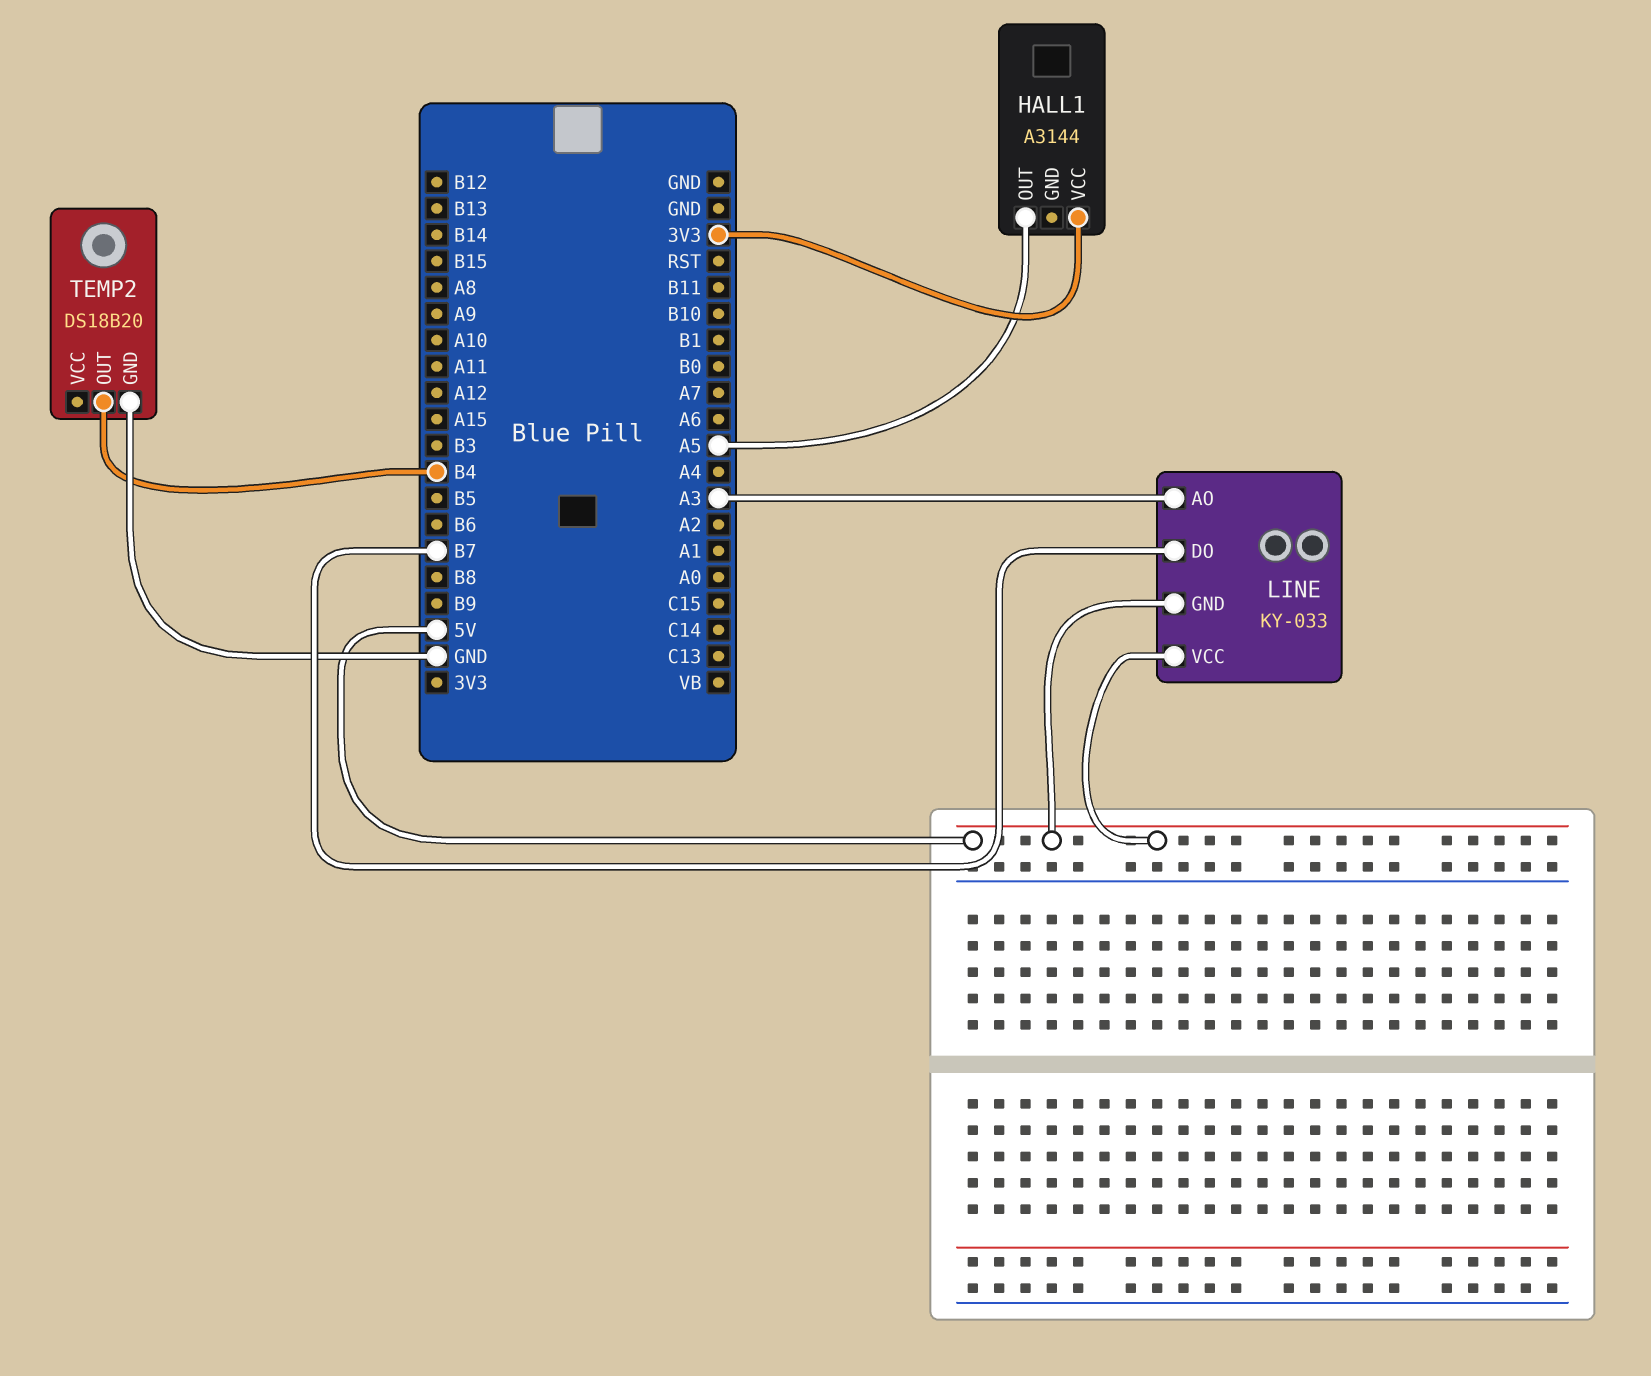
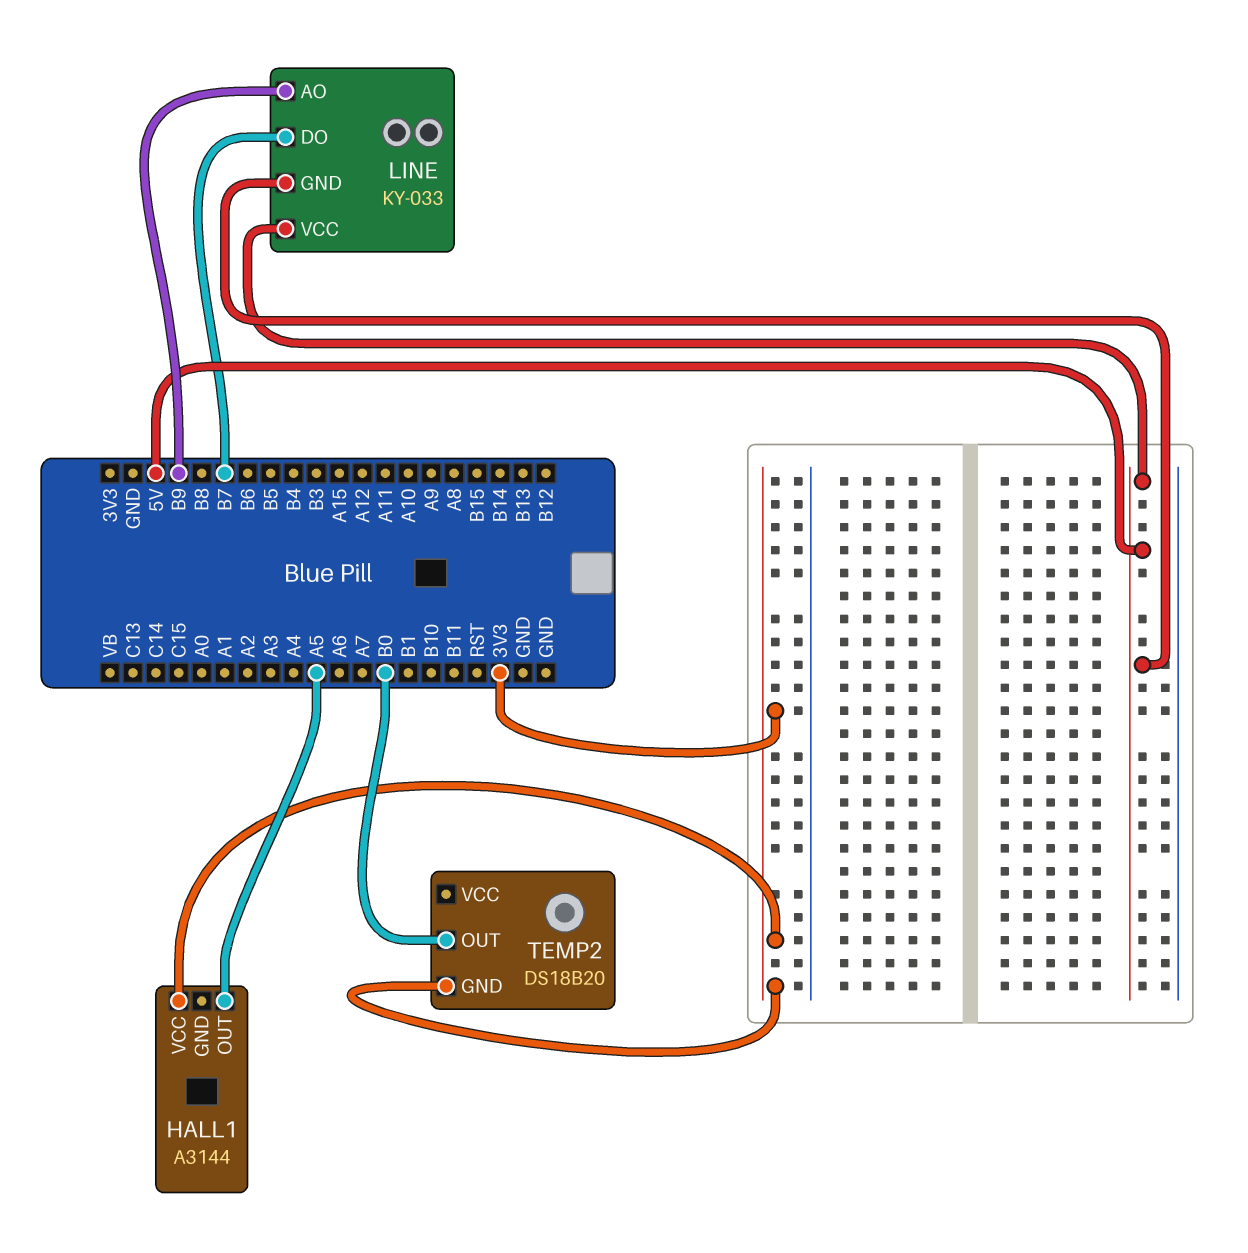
LINE pin AO: A3 -> B9
TEMP2 pin GND: GND -> 3V3
TEMP2 pin OUT: B4 -> B0

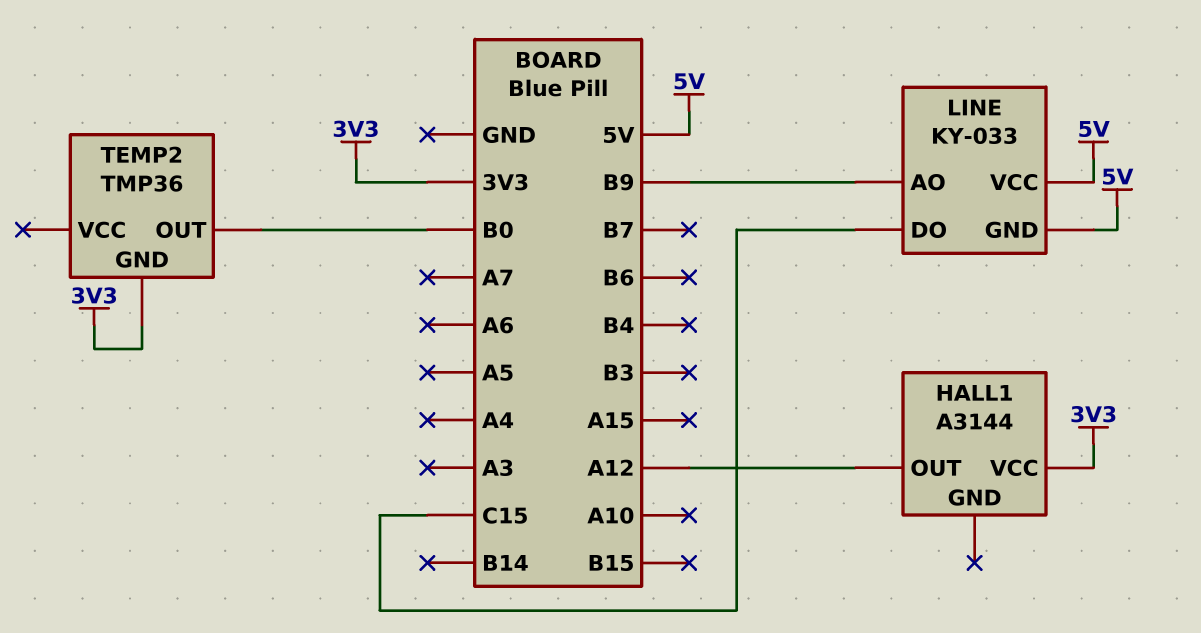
HALL1 pin OUT: A5 -> A12
LINE pin DO: B7 -> C15
TEMP2: DS18B20 -> TMP36

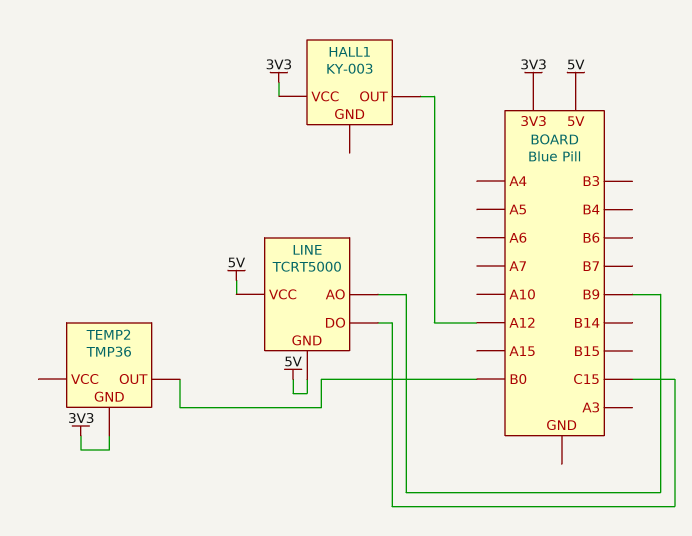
HALL1: A3144 -> KY-003
LINE: KY-033 -> TCRT5000

